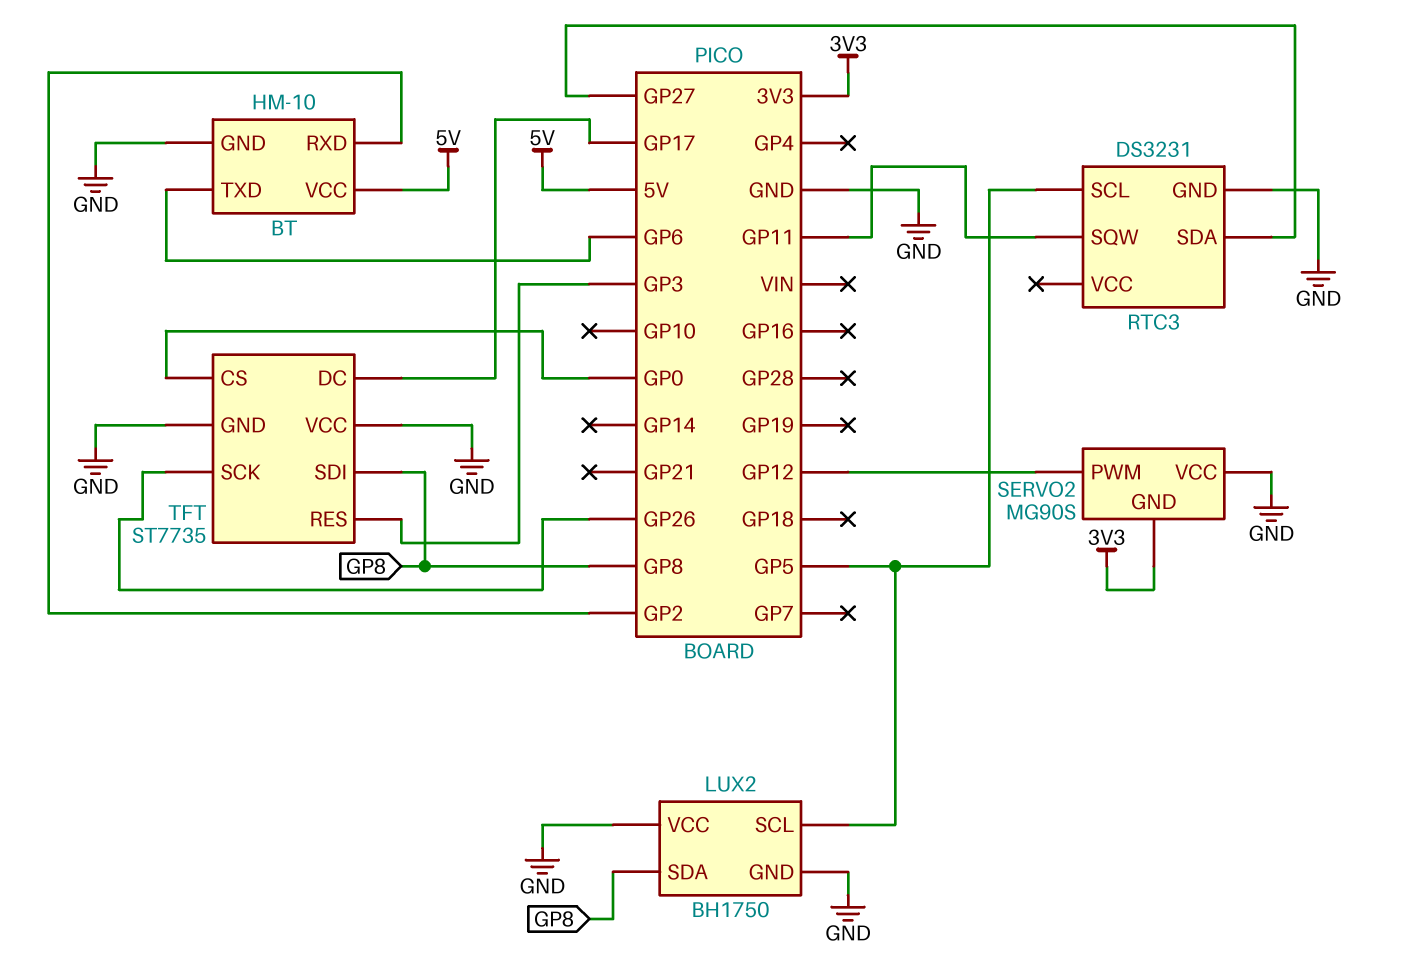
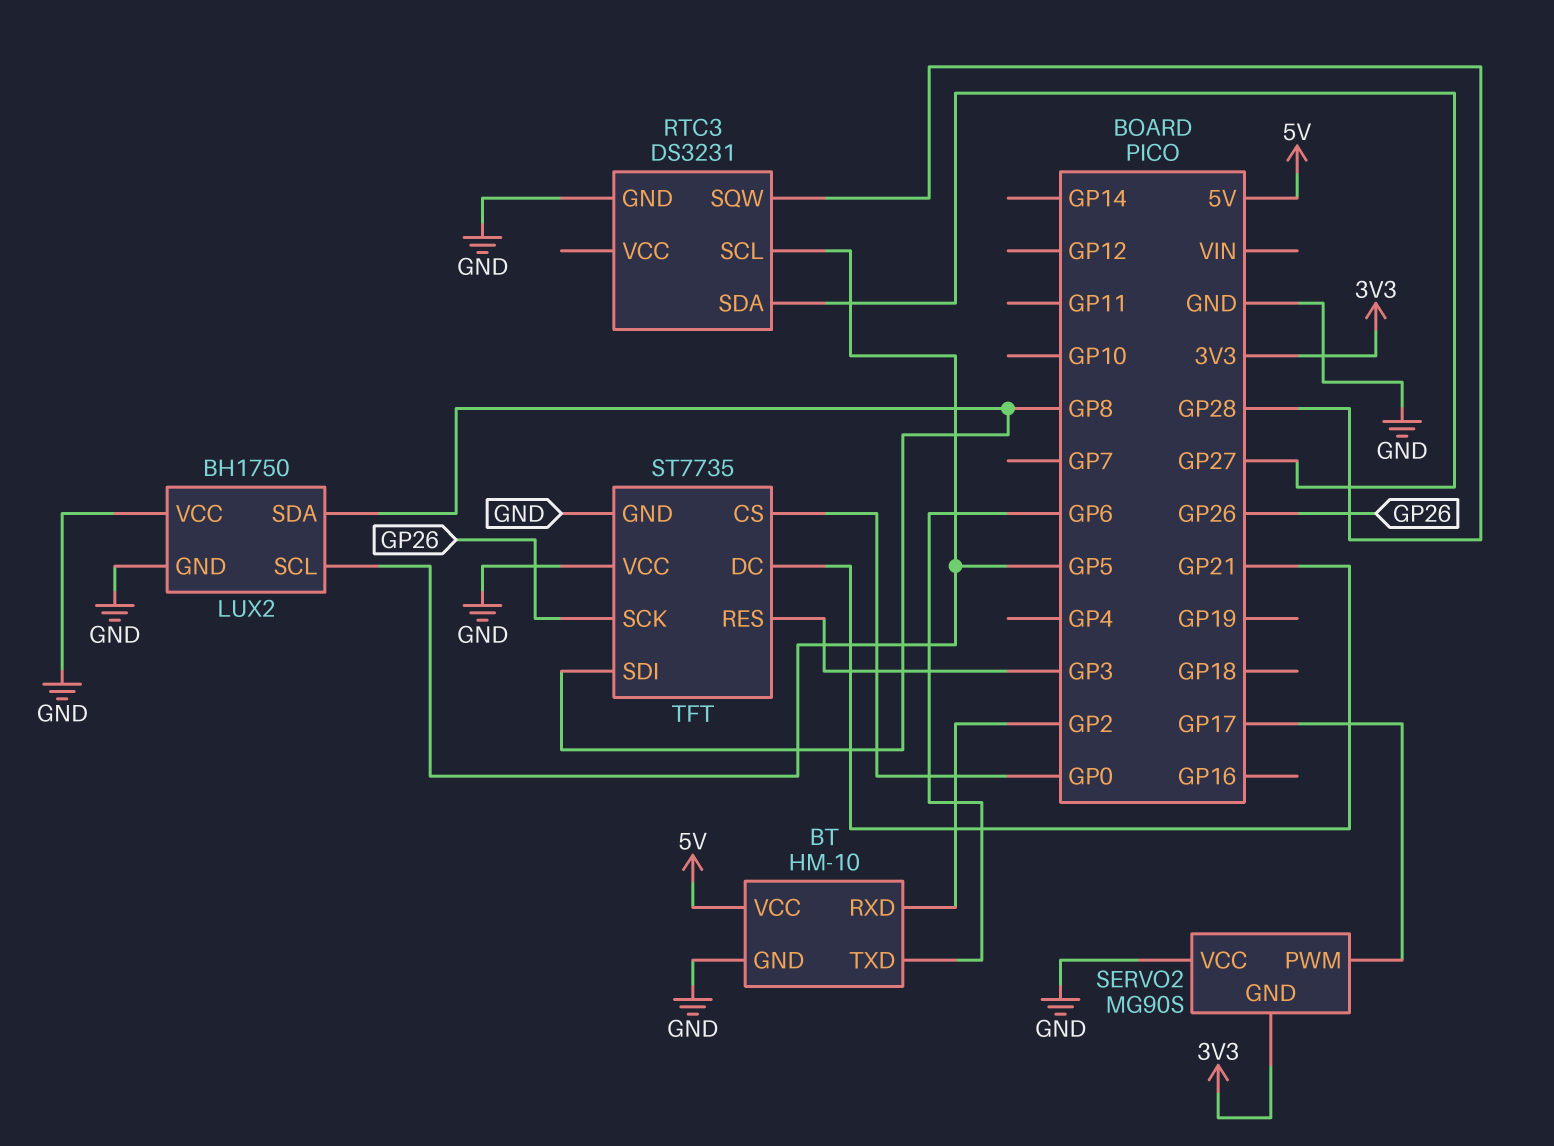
RTC3 pin SQW: GP11 -> GP28
SERVO2 pin PWM: GP12 -> GP17
TFT pin DC: GP17 -> GP21

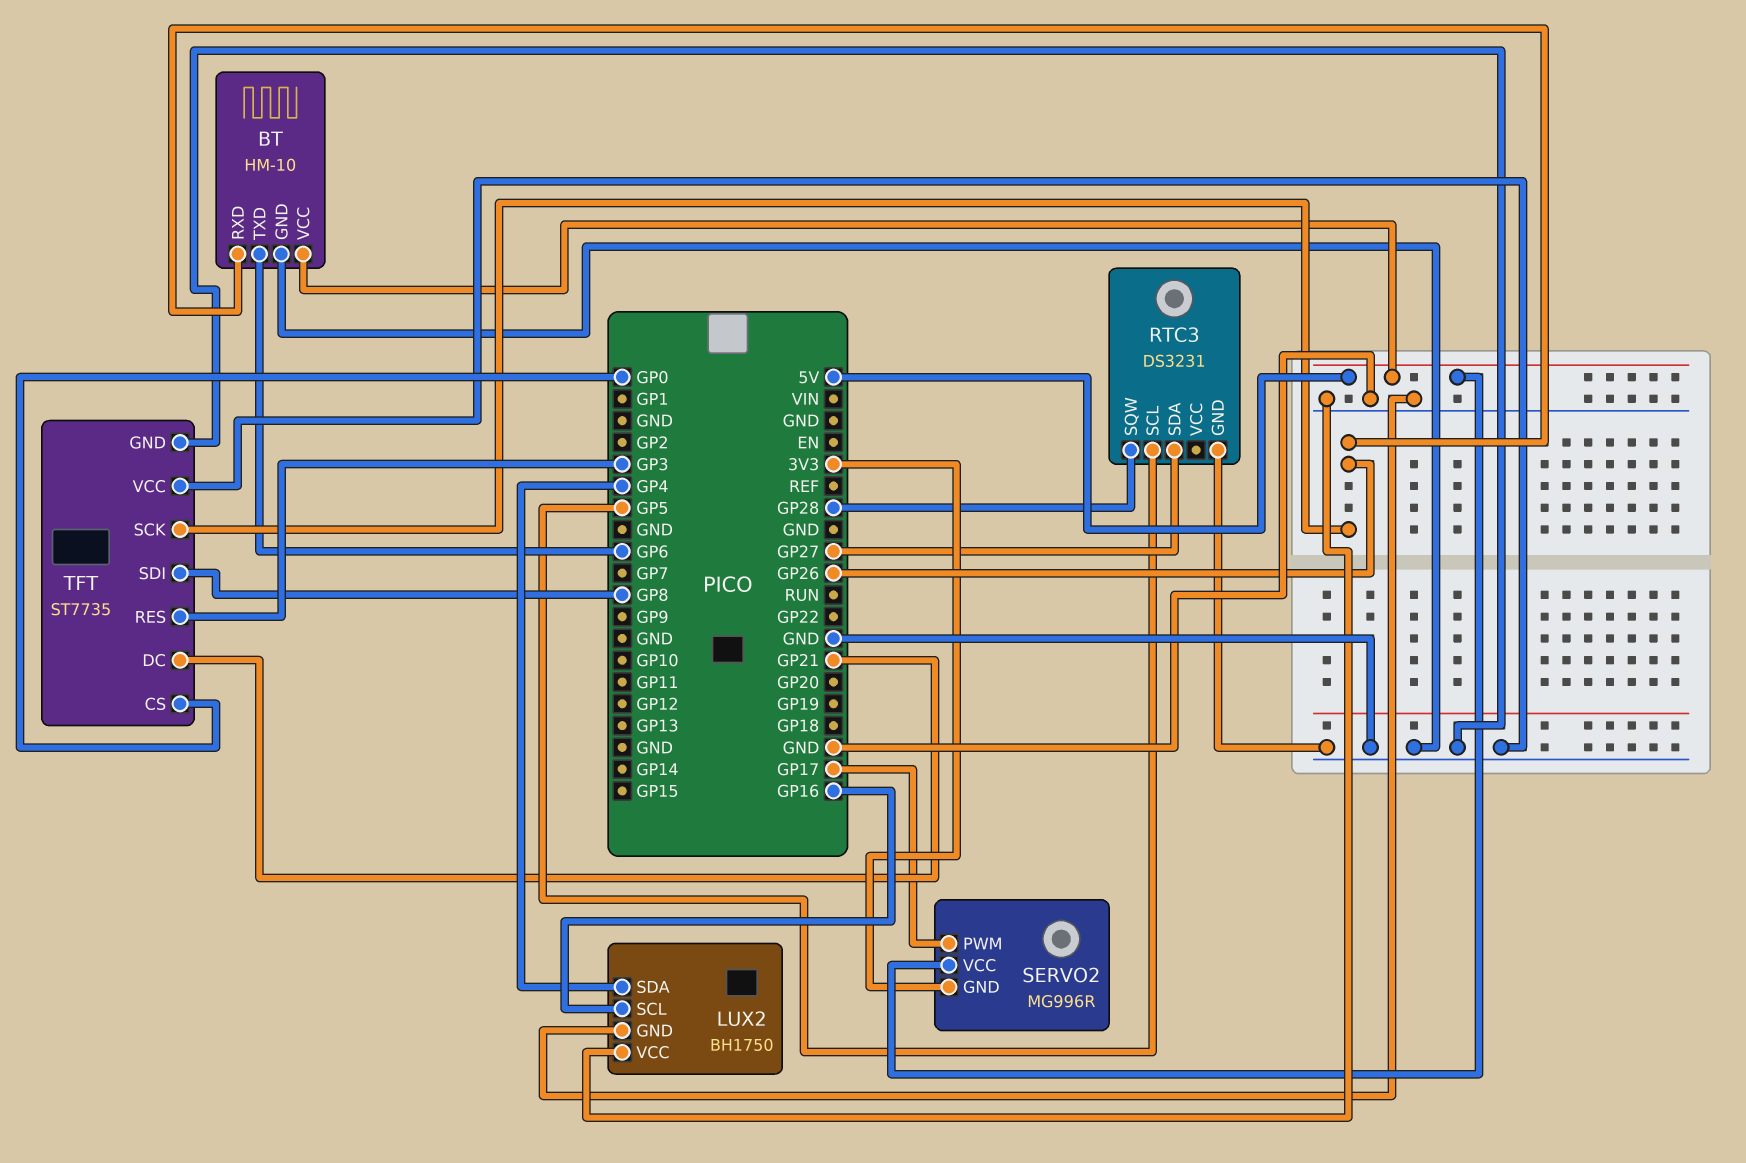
BT pin RXD: GP2 -> GP26
LUX2 pin SCL: GP5 -> GP16
LUX2 pin SDA: GP8 -> GP4
SERVO2: MG90S -> MG996R
SERVO2 pin VCC: GND -> 5V

